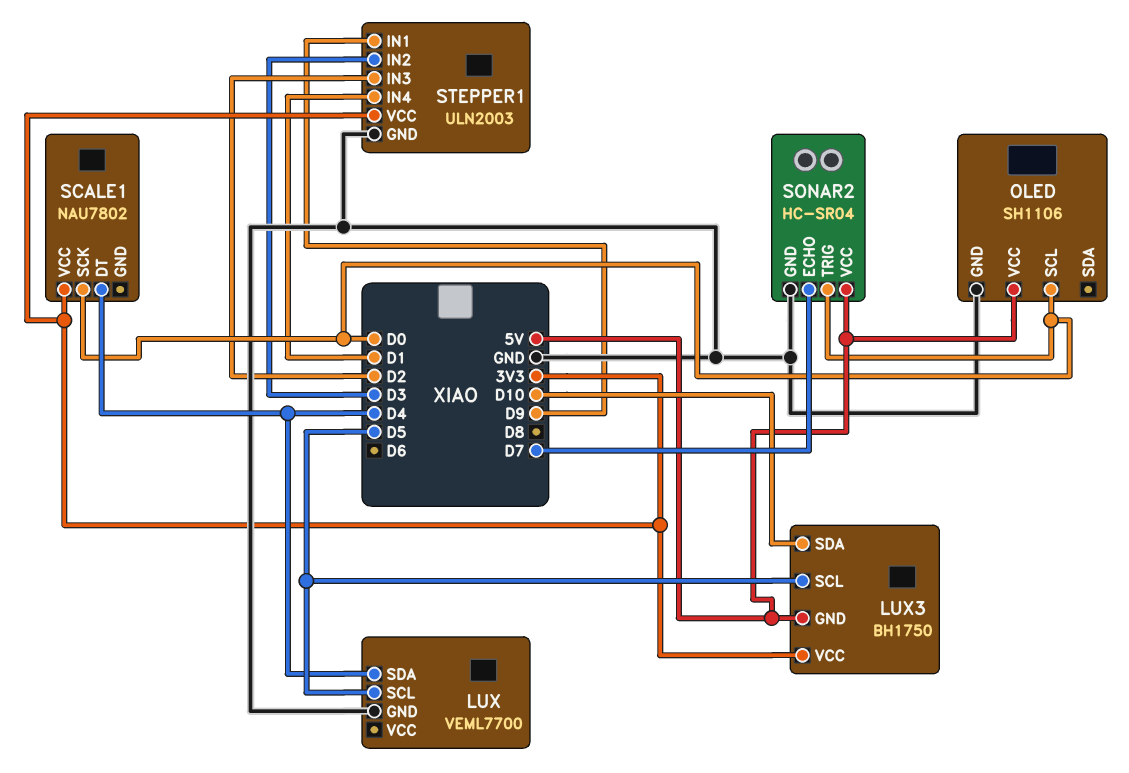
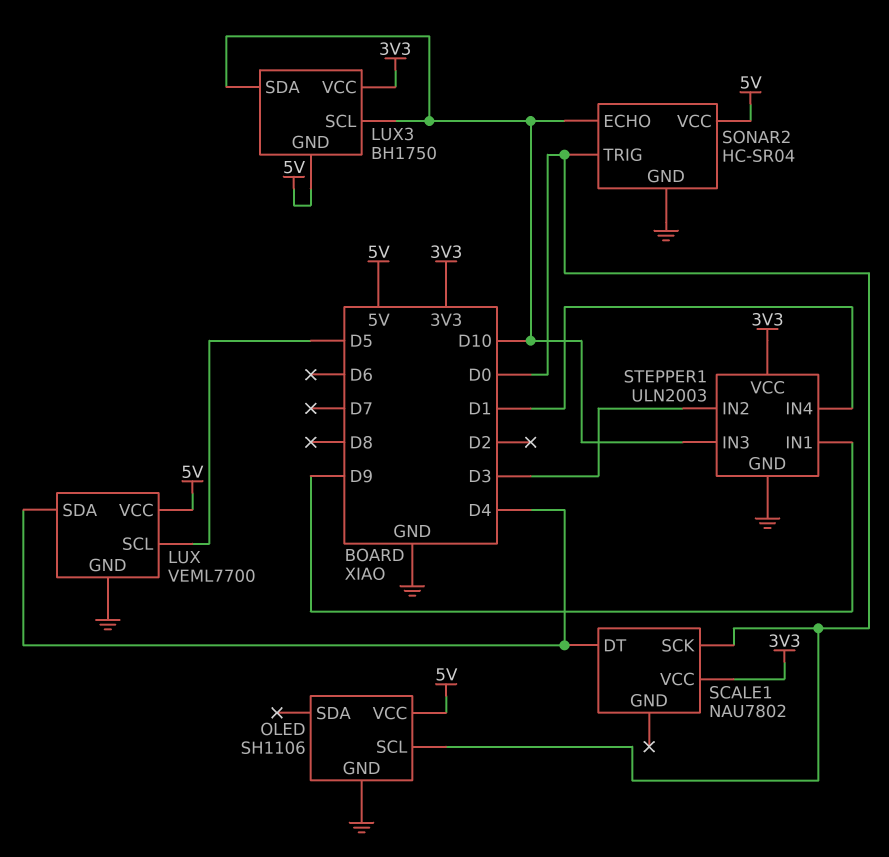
LUX pin VCC: none -> 5V
LUX3 pin SCL: D5 -> D10
SONAR2 pin ECHO: D7 -> D10
STEPPER1 pin IN3: D2 -> D10

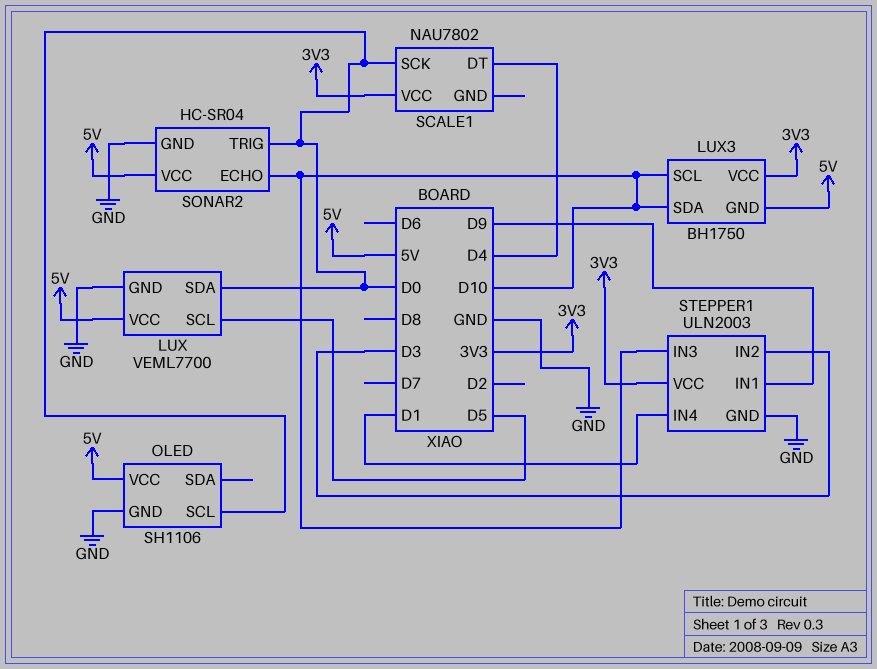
LUX pin SDA: D4 -> D0

